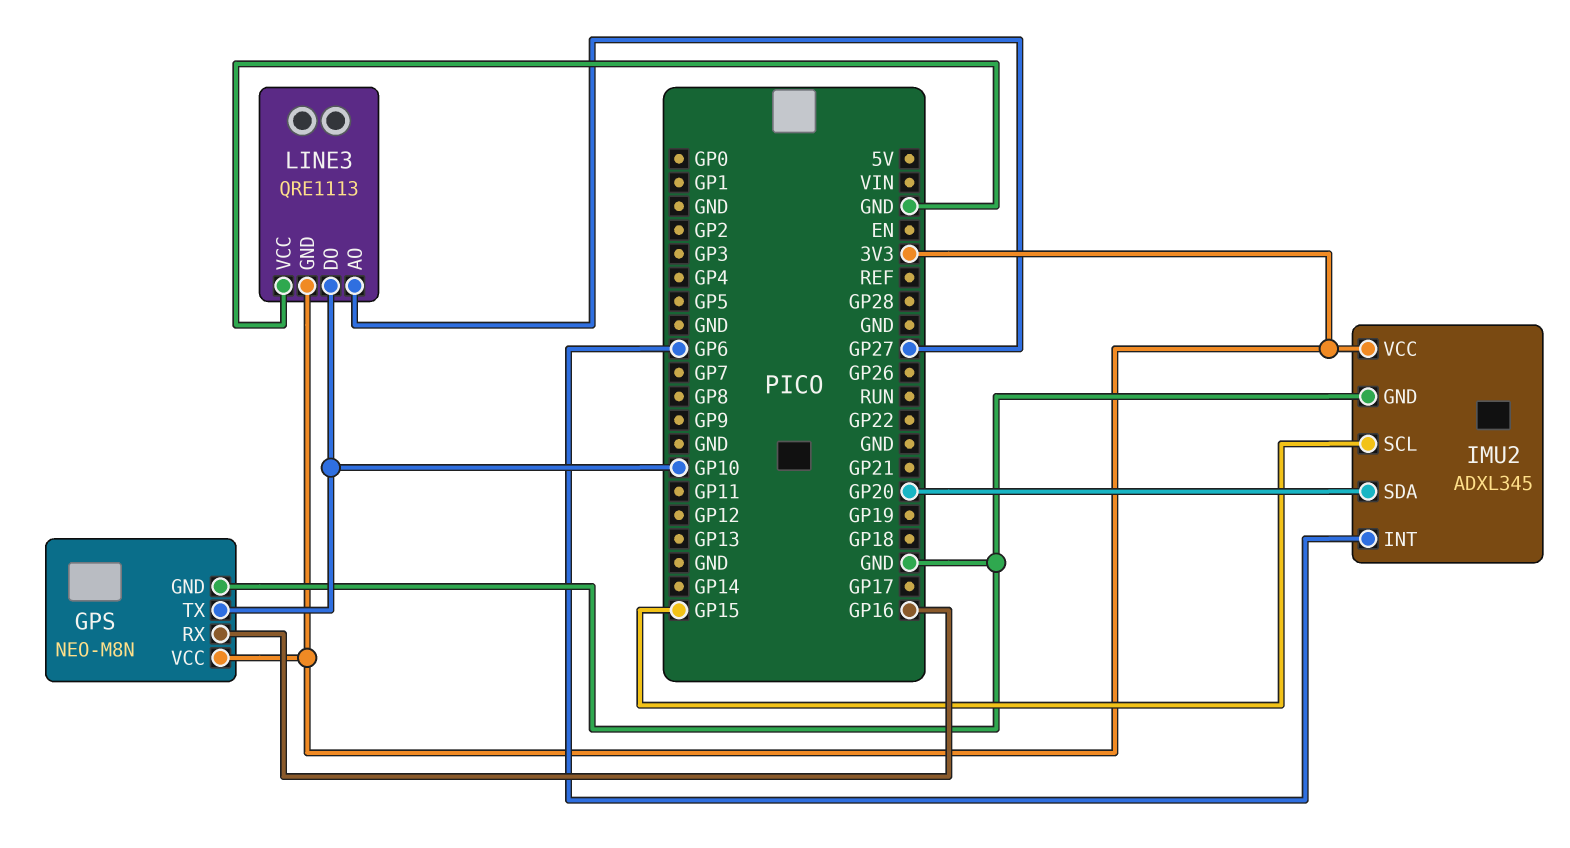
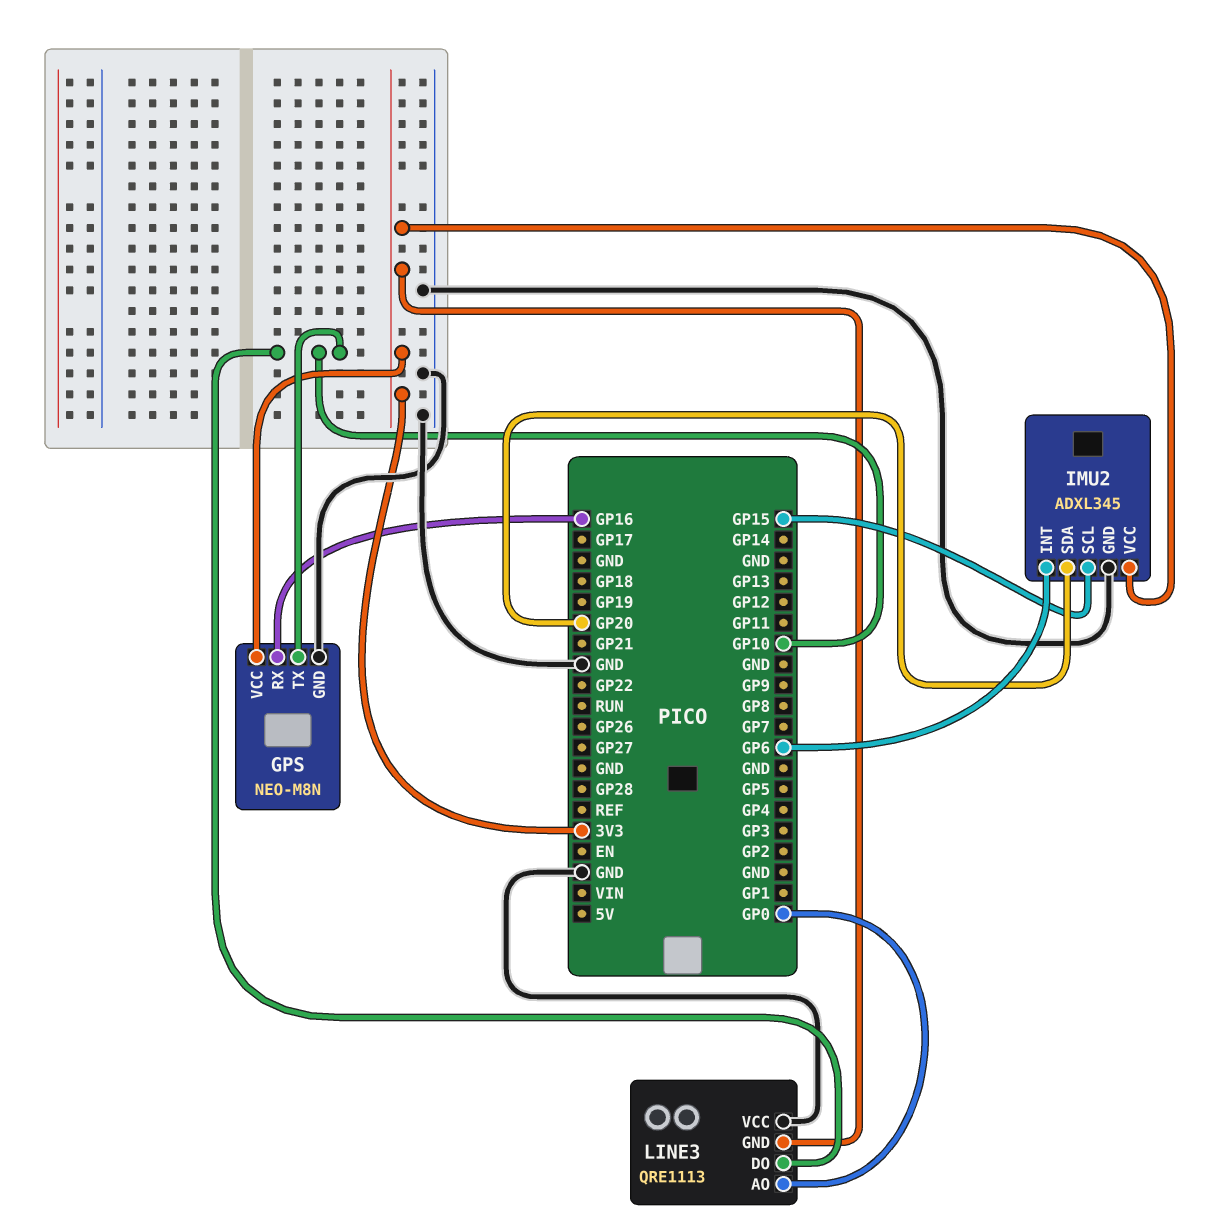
LINE3 pin AO: GP27 -> GP0

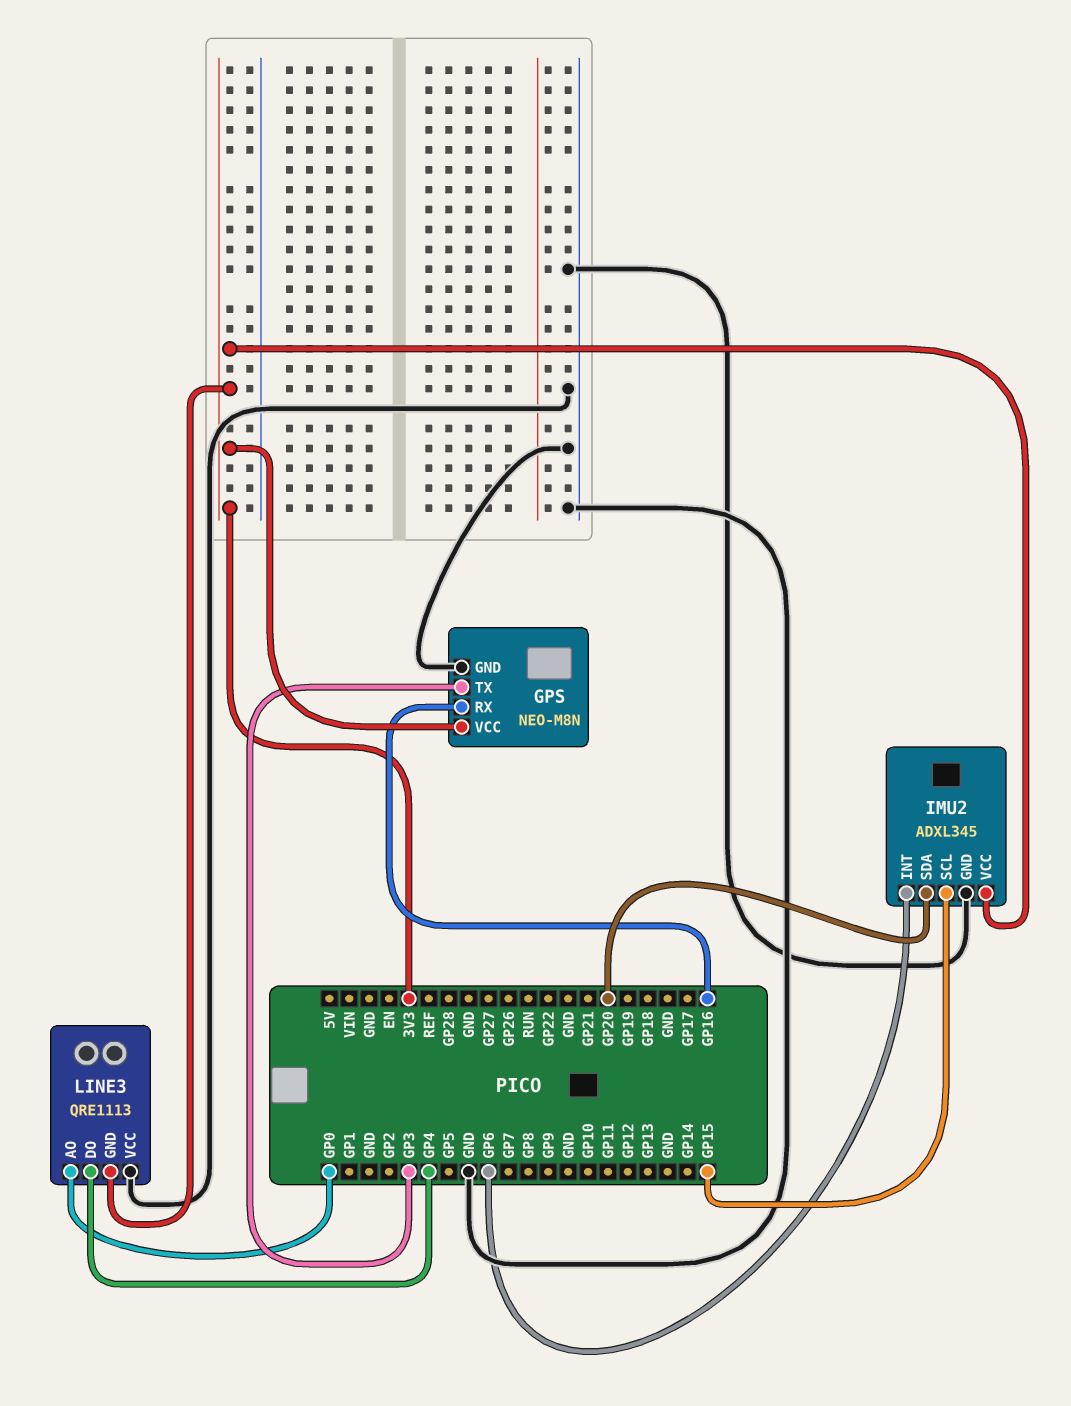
GPS pin TX: GP10 -> GP3
LINE3 pin DO: GP10 -> GP4

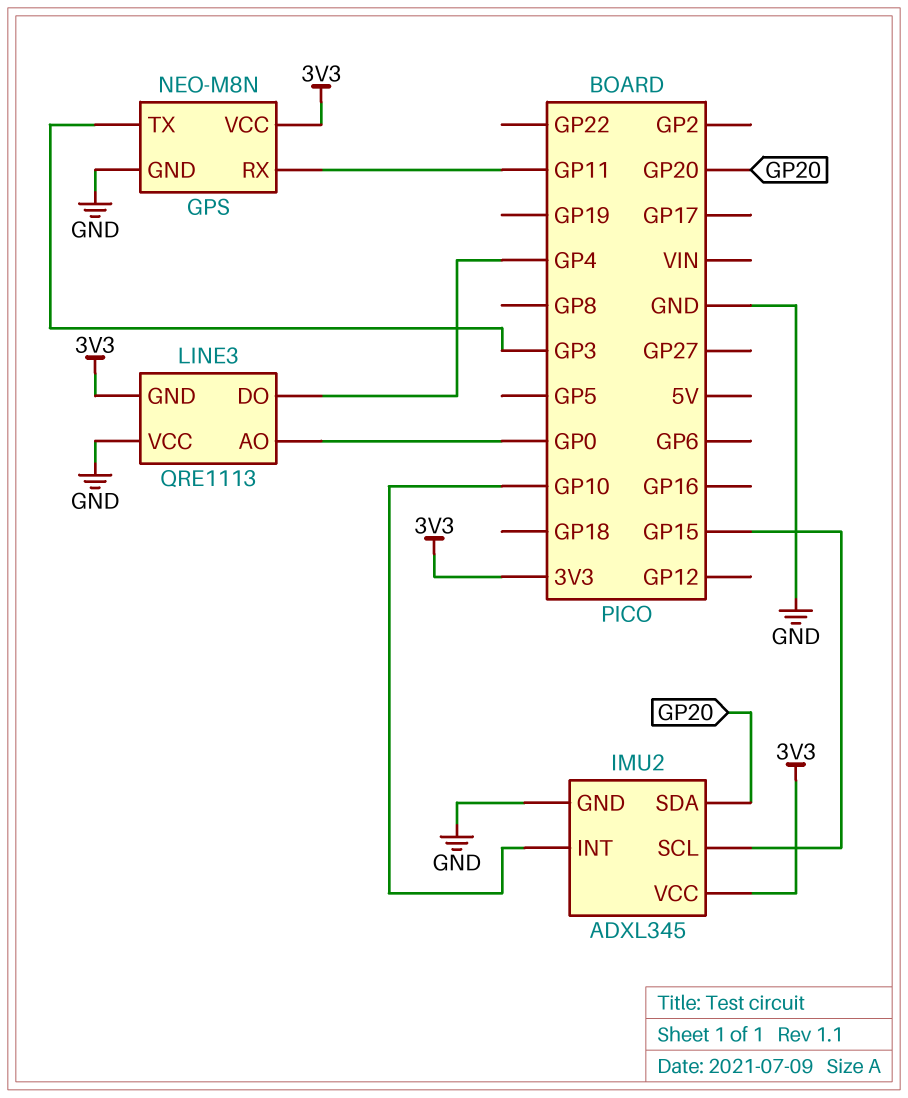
GPS pin RX: GP16 -> GP11
IMU2 pin INT: GP6 -> GP10

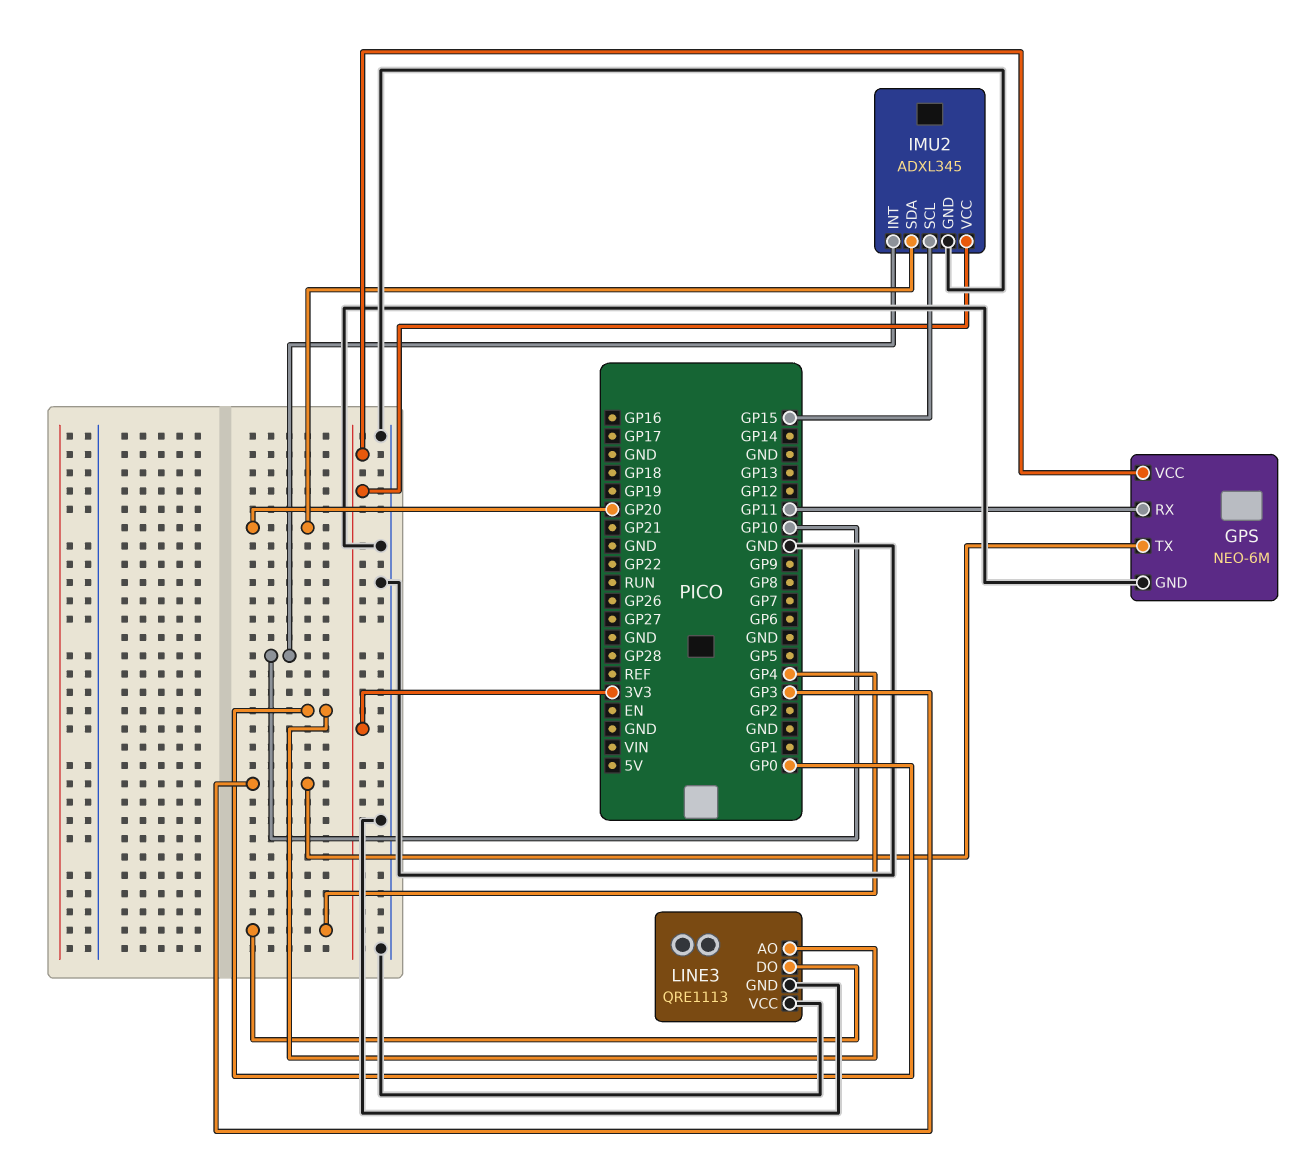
GPS: NEO-M8N -> NEO-6M
LINE3 pin GND: 3V3 -> GND

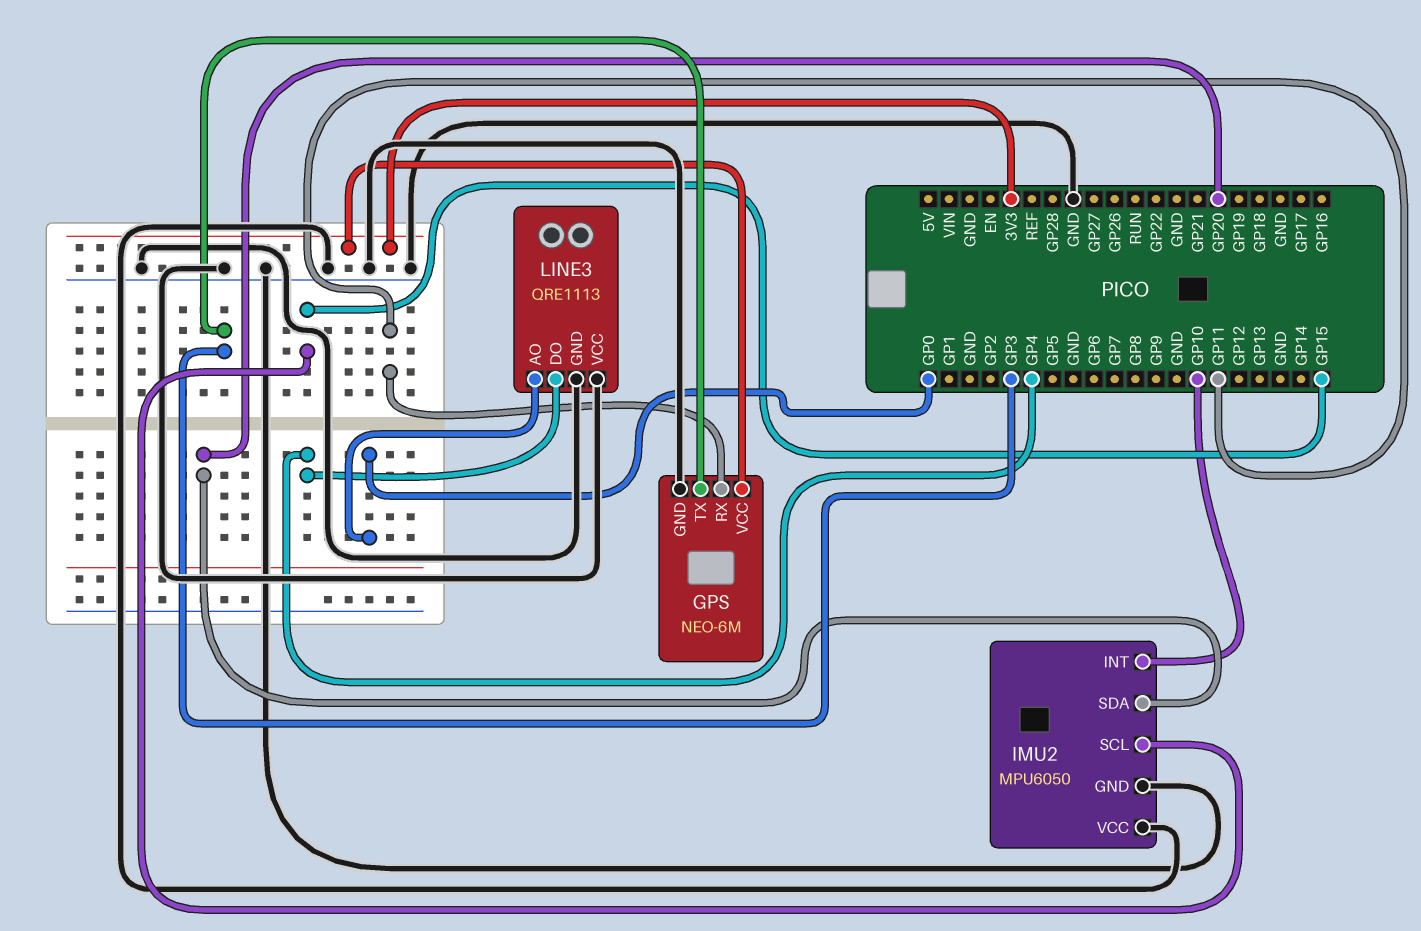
IMU2: ADXL345 -> MPU6050
IMU2 pin VCC: 3V3 -> GND

